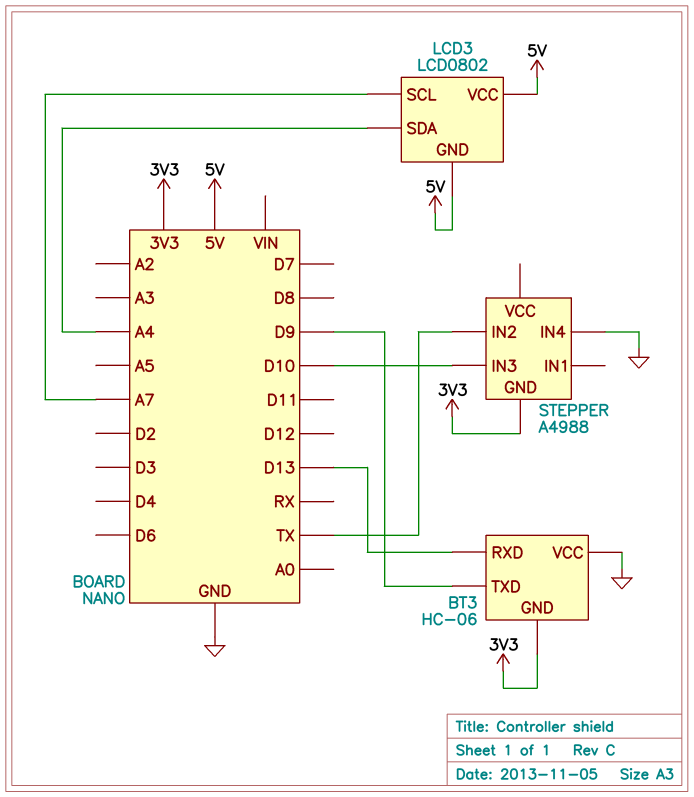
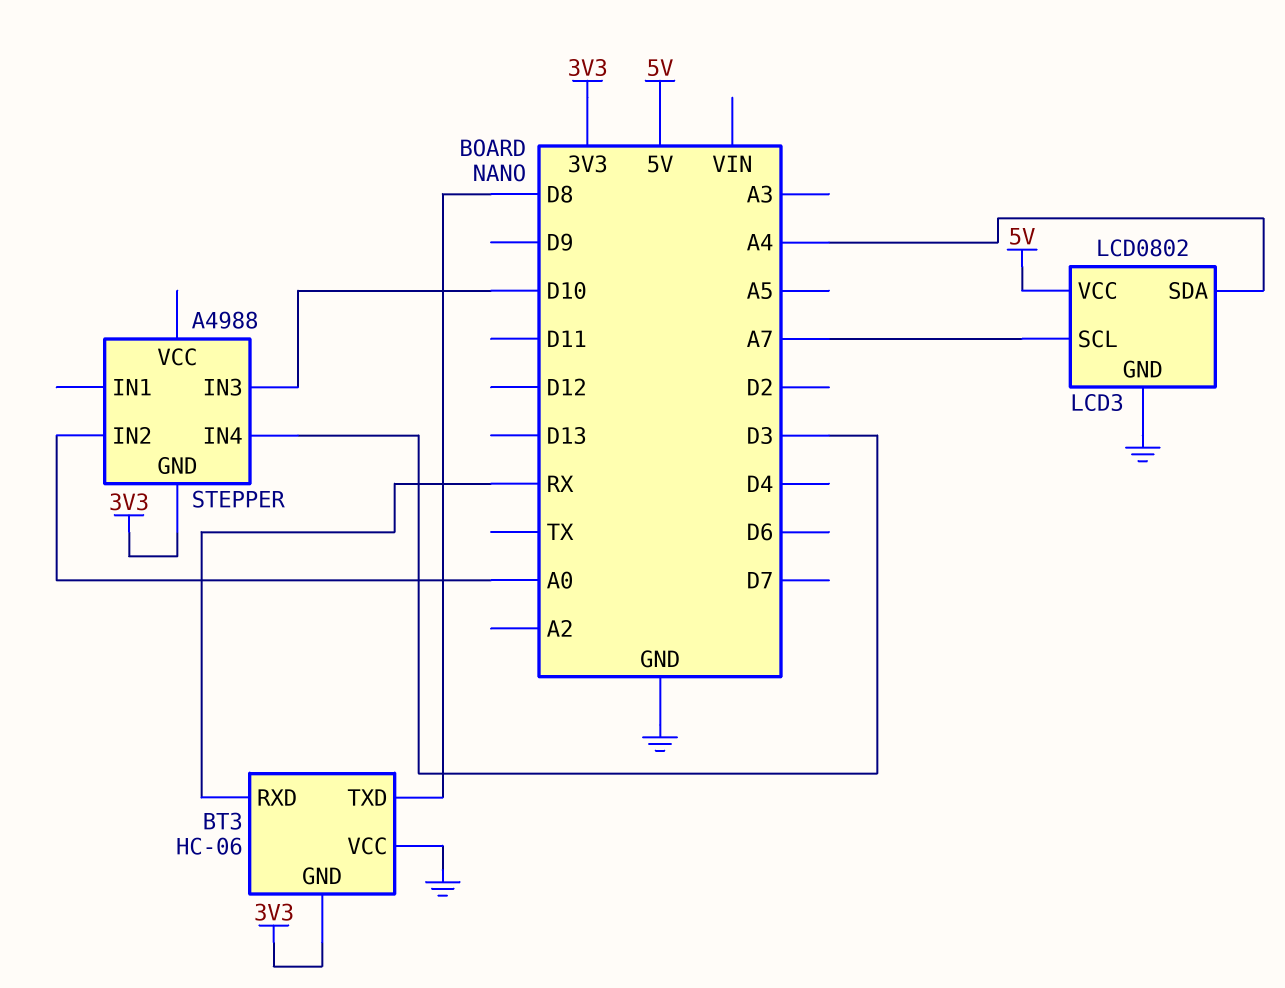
BT3 pin RXD: D13 -> RX
BT3 pin TXD: D9 -> D8
LCD3 pin GND: 5V -> GND
STEPPER pin IN2: TX -> A0
STEPPER pin IN4: GND -> D3

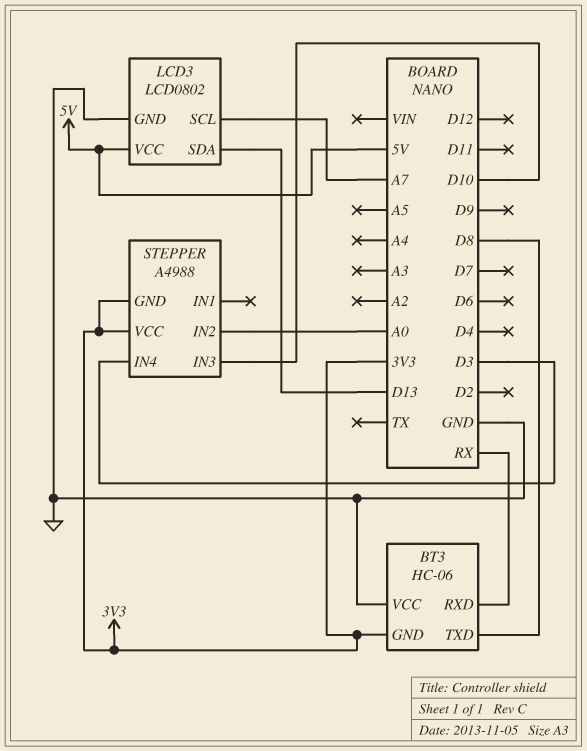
LCD3 pin SDA: A4 -> D13
STEPPER pin VCC: none -> 3V3

